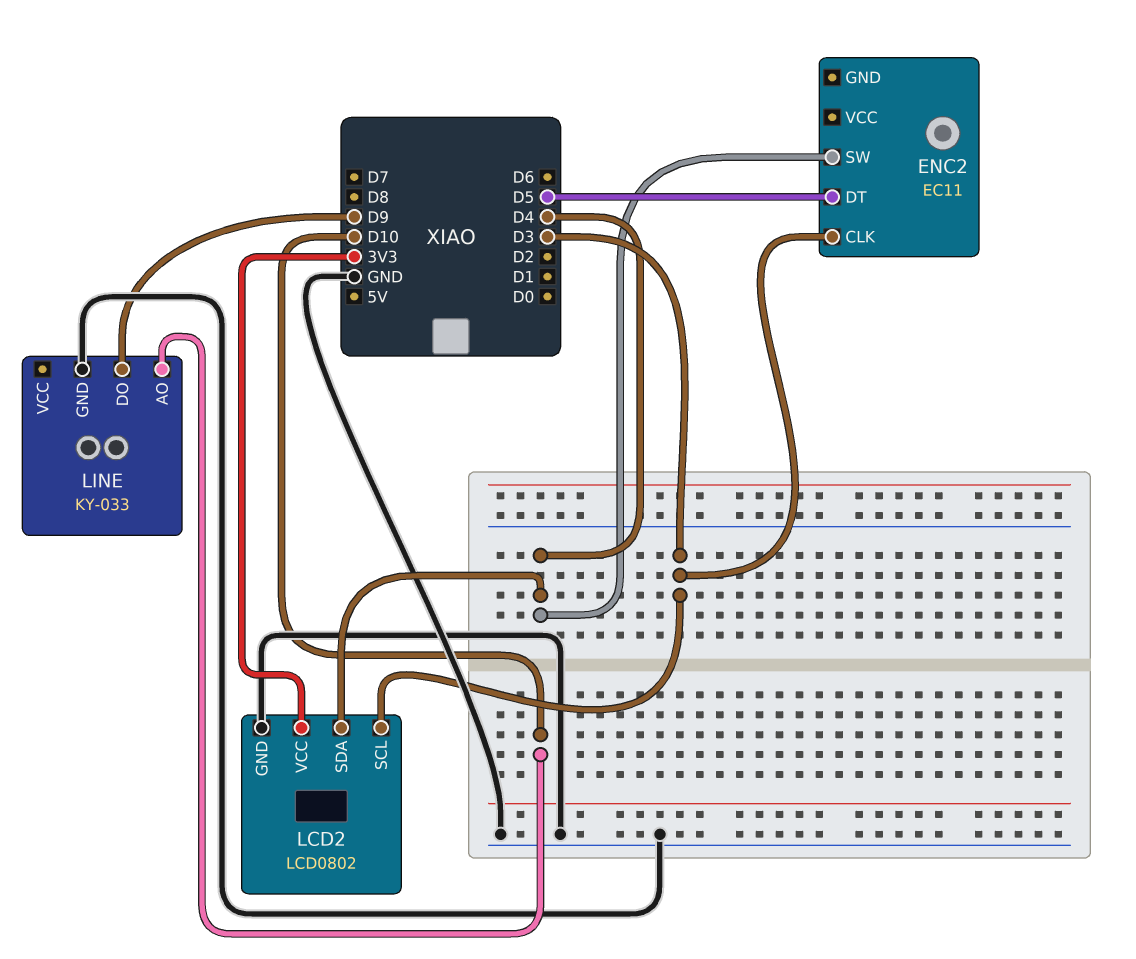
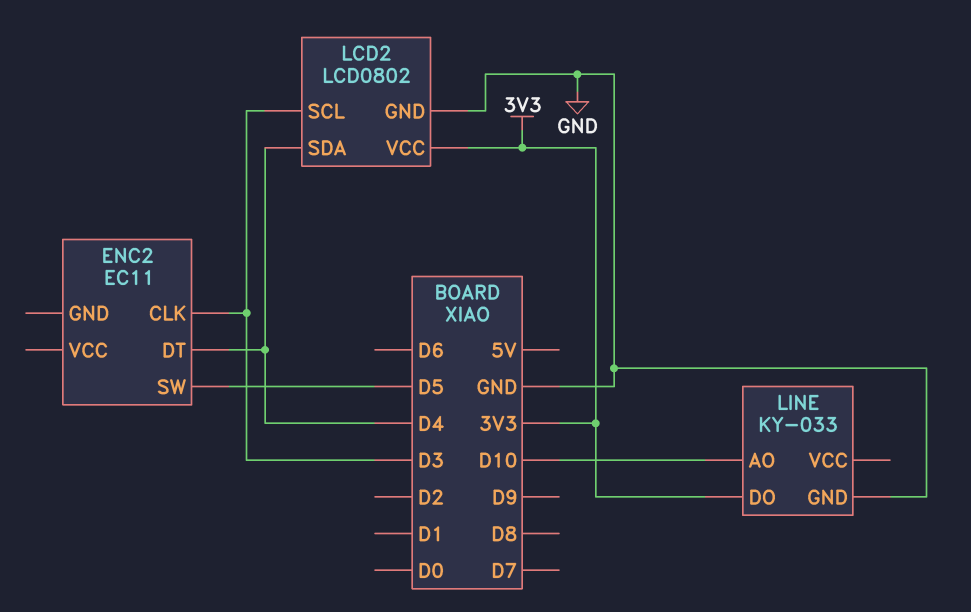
ENC2 pin DT: D5 -> D4
ENC2 pin SW: D4 -> D5
LINE pin DO: D9 -> 3V3

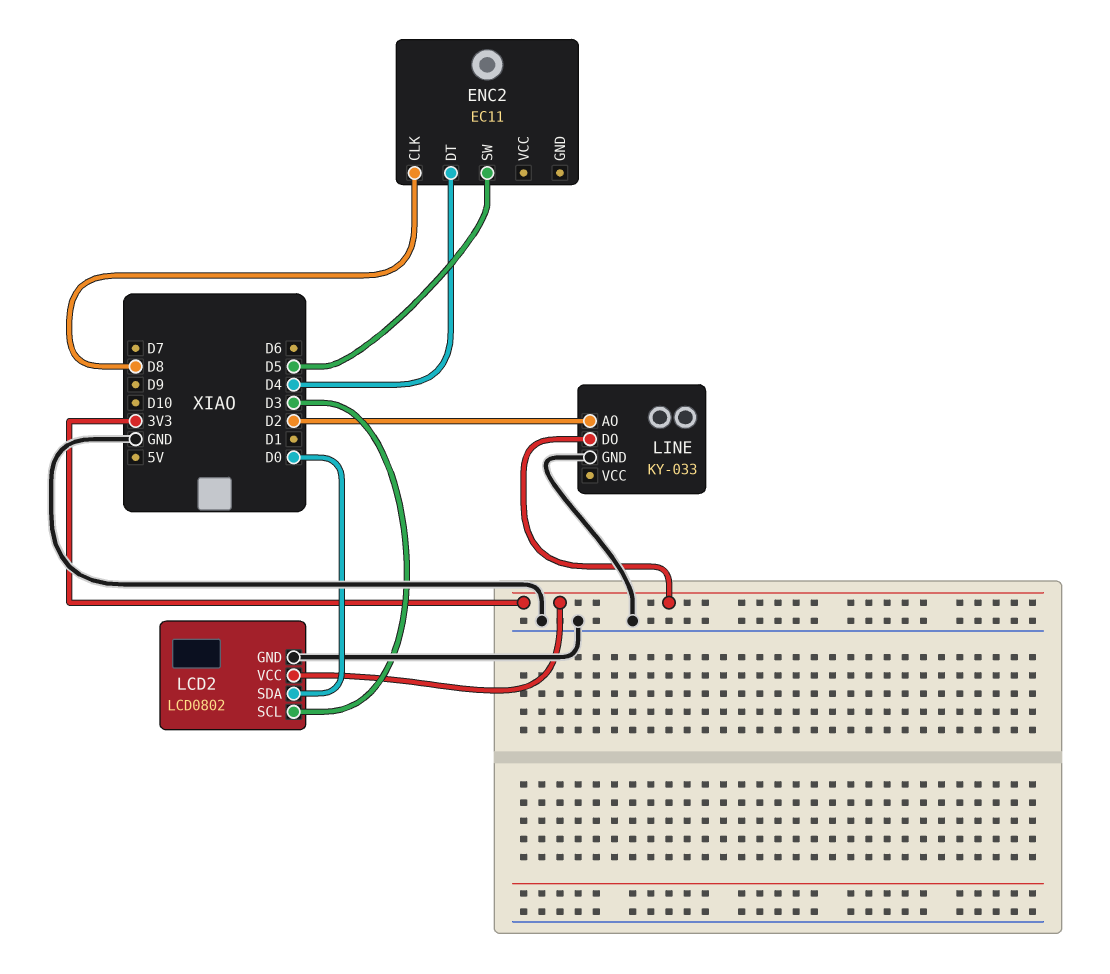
ENC2 pin CLK: D3 -> D8
LCD2 pin SDA: D4 -> D0
LINE pin AO: D10 -> D2

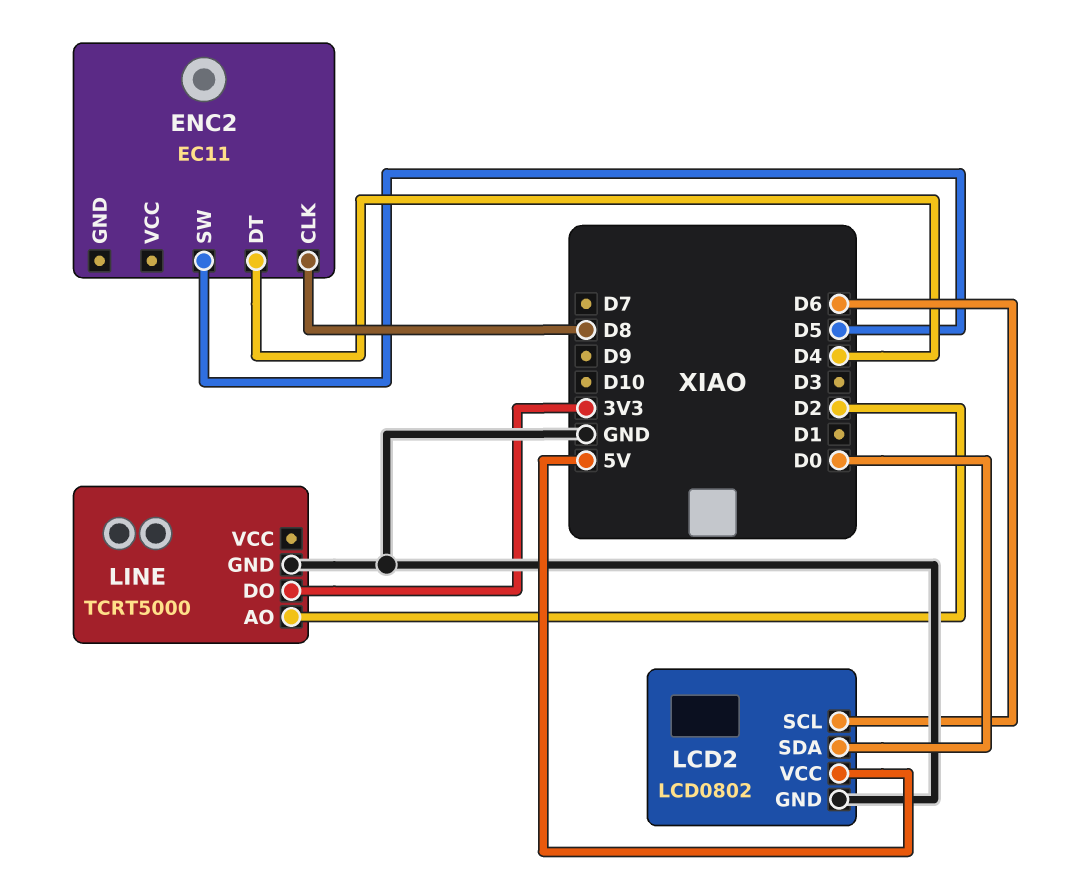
LCD2 pin SCL: D3 -> D6
LCD2 pin VCC: 3V3 -> 5V
LINE: KY-033 -> TCRT5000

